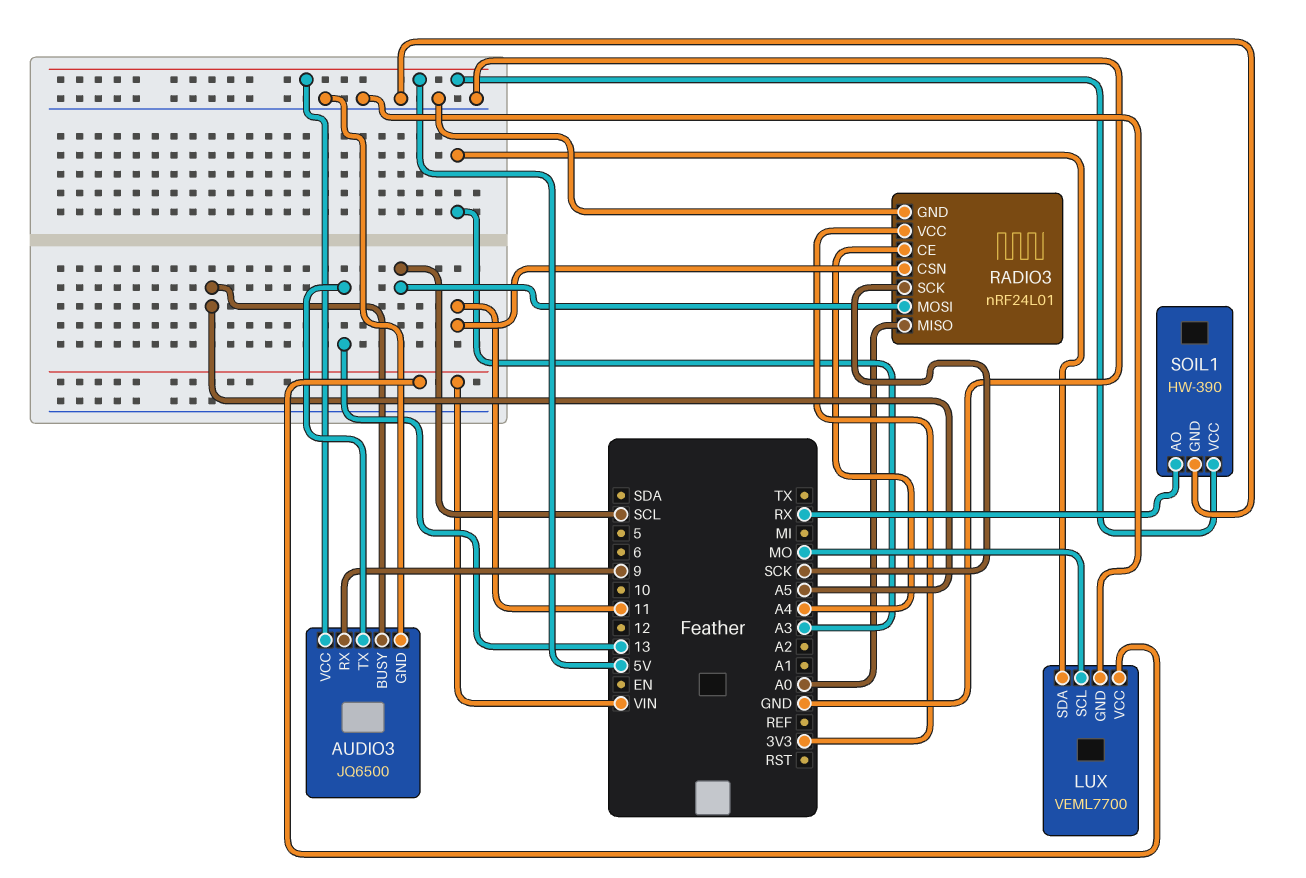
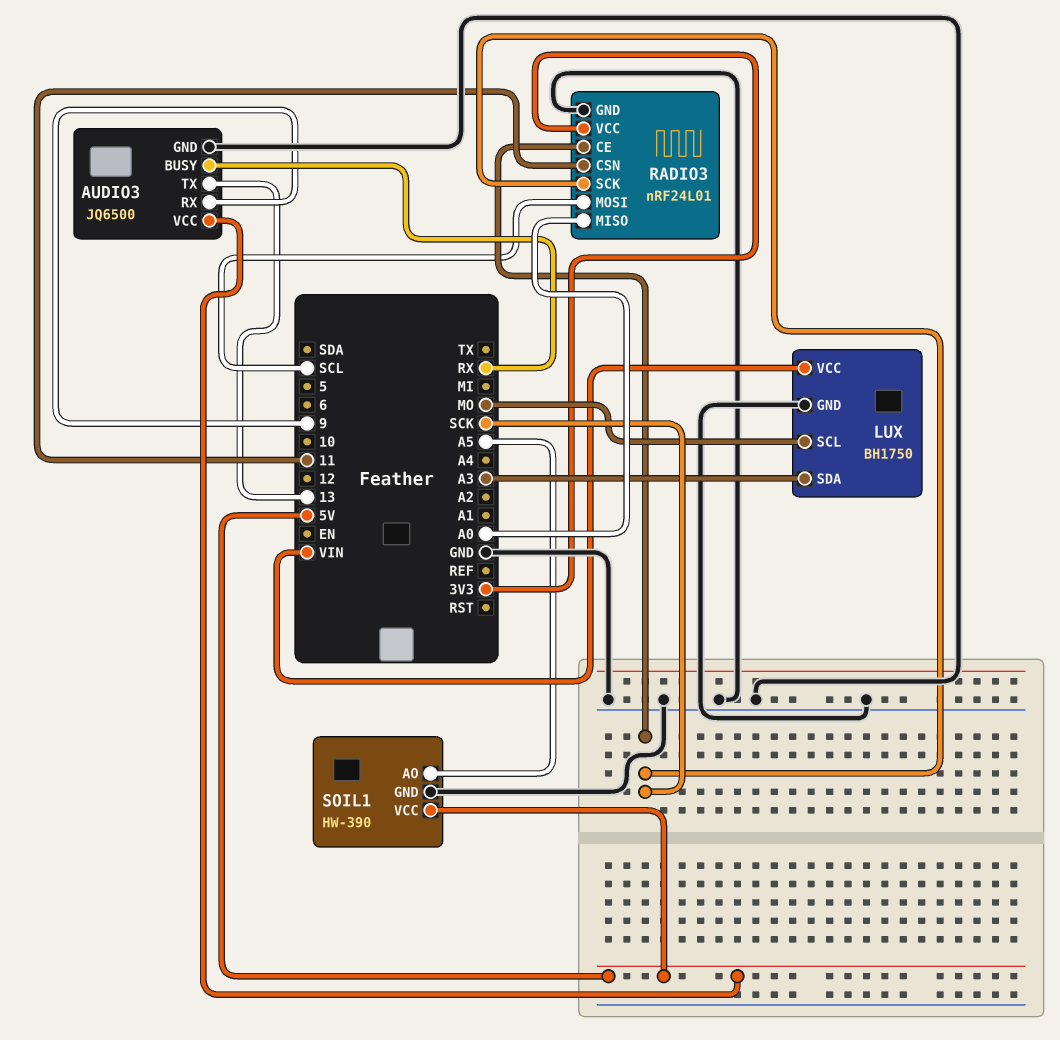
AUDIO3 pin BUSY: A5 -> RX
LUX: VEML7700 -> BH1750
RADIO3 pin CE: A4 -> SCK
SOIL1 pin AO: RX -> A5

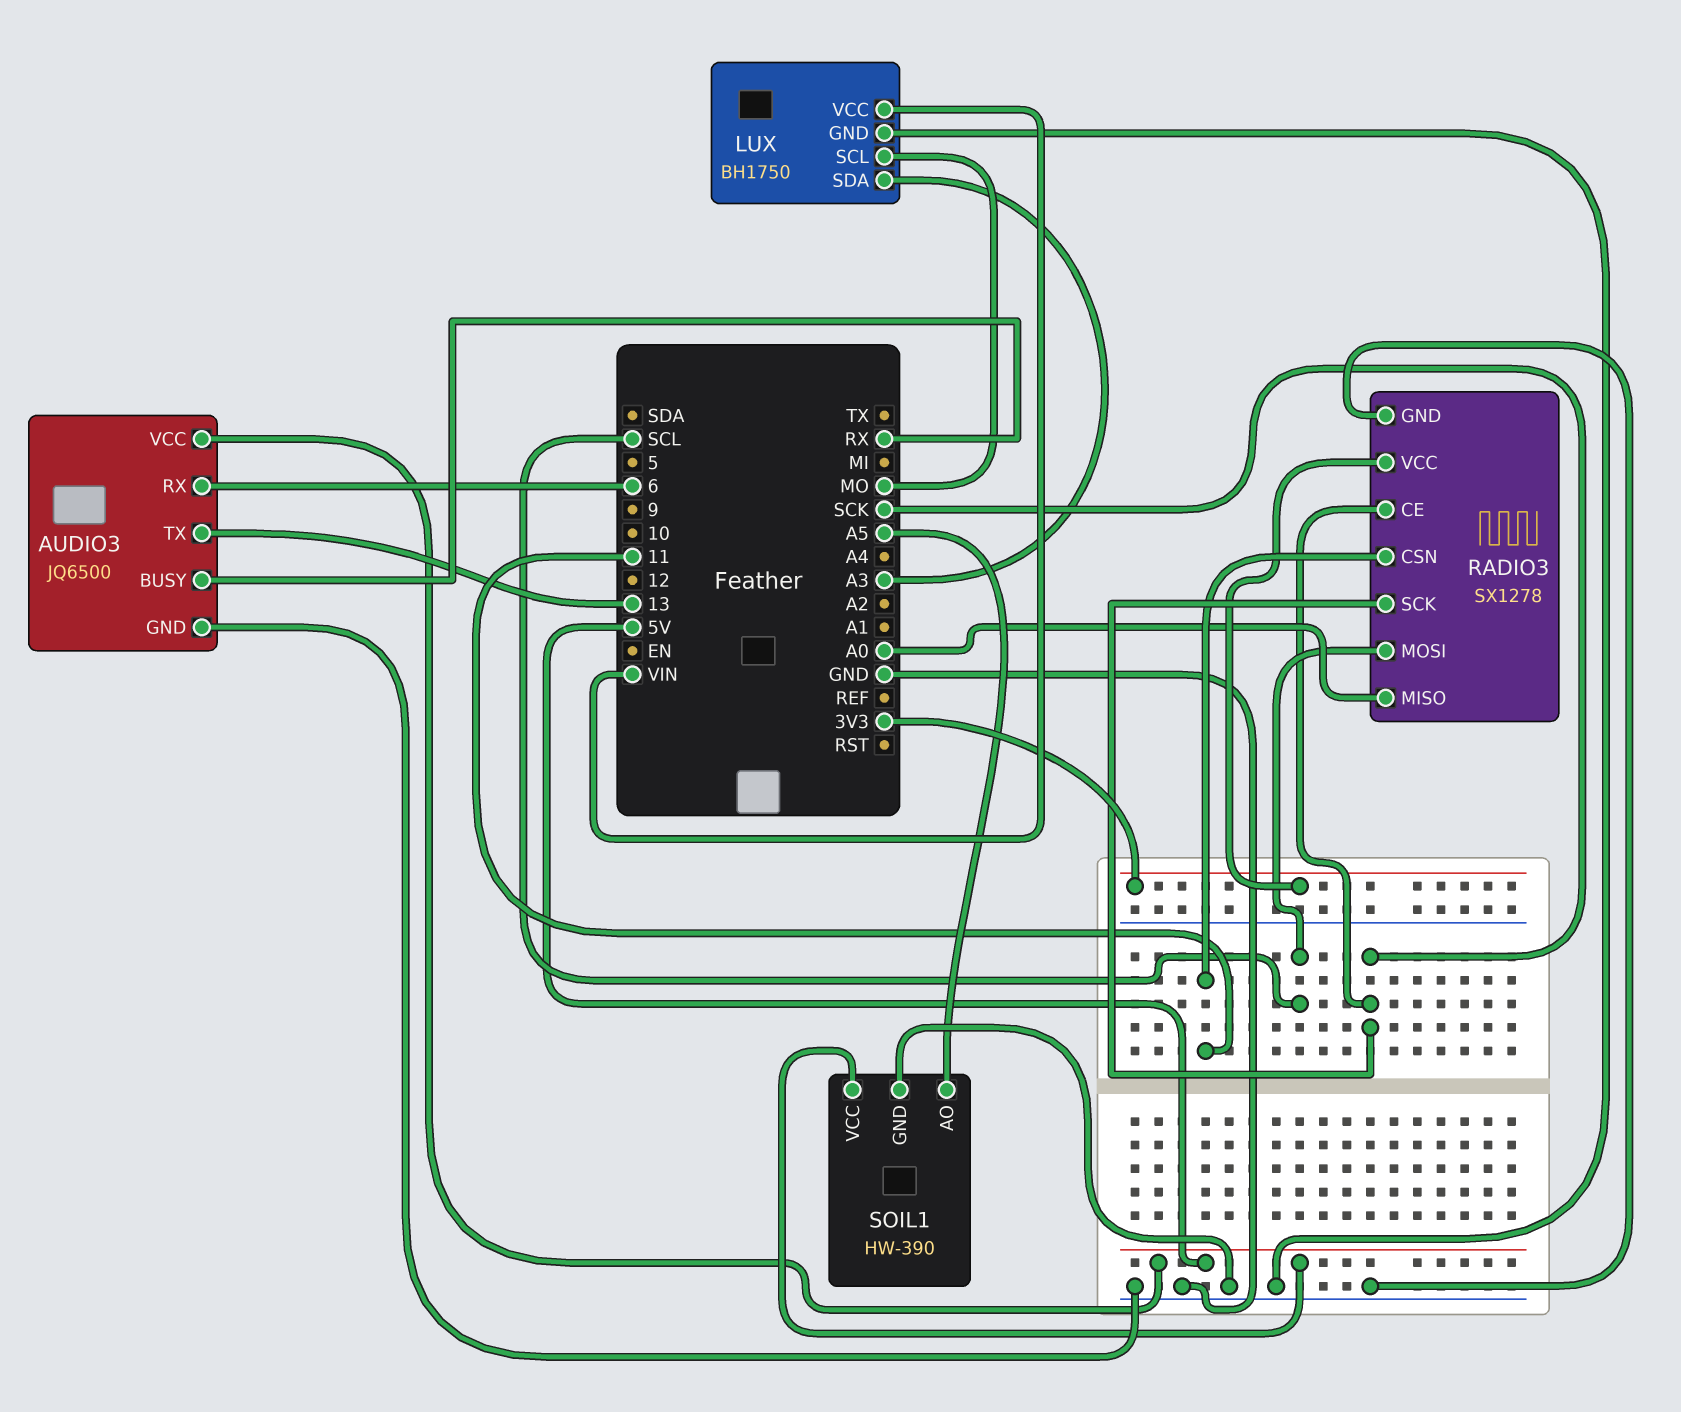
AUDIO3 pin RX: 9 -> 6
RADIO3: nRF24L01 -> SX1278

